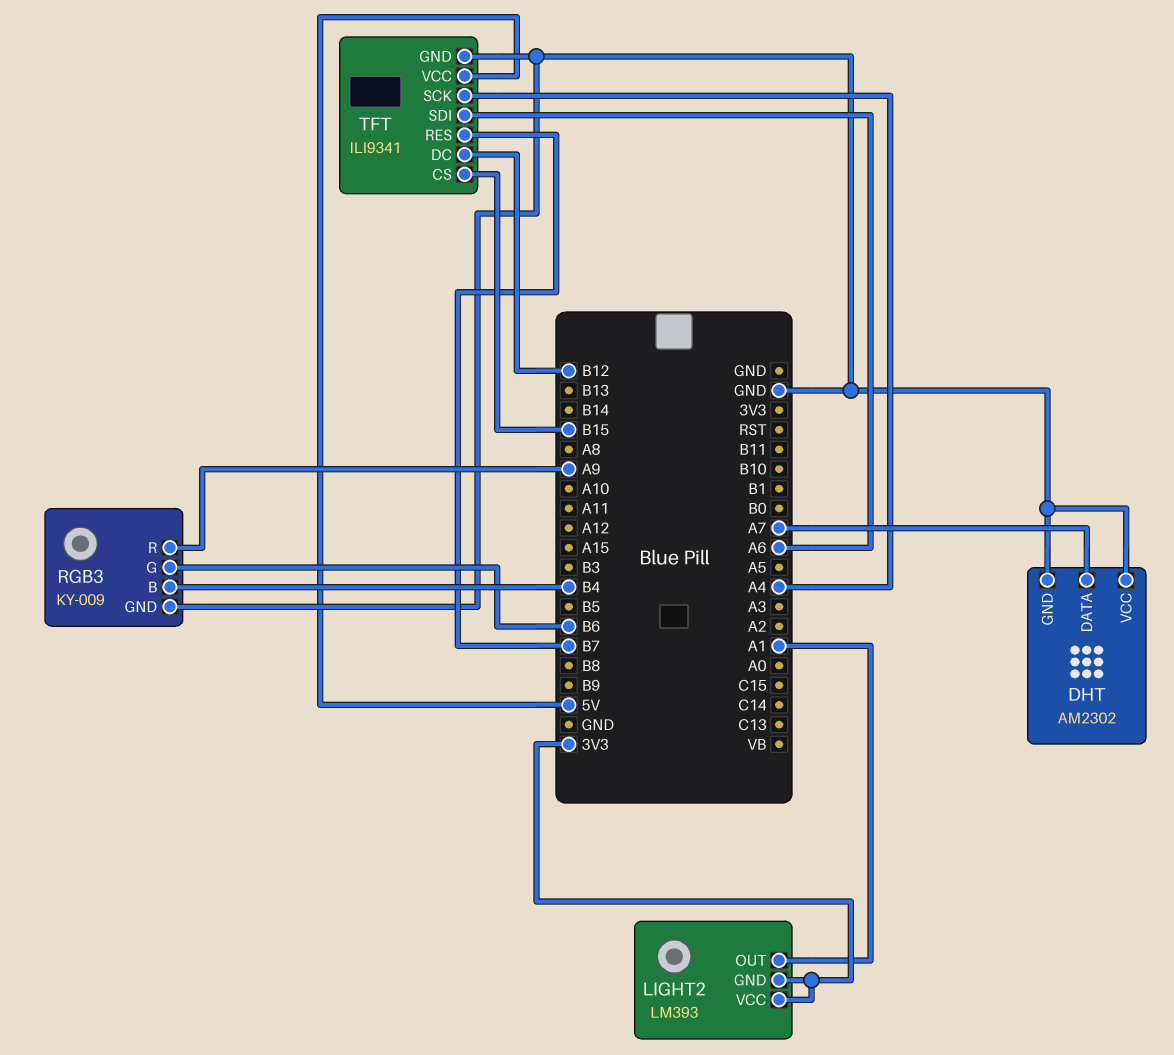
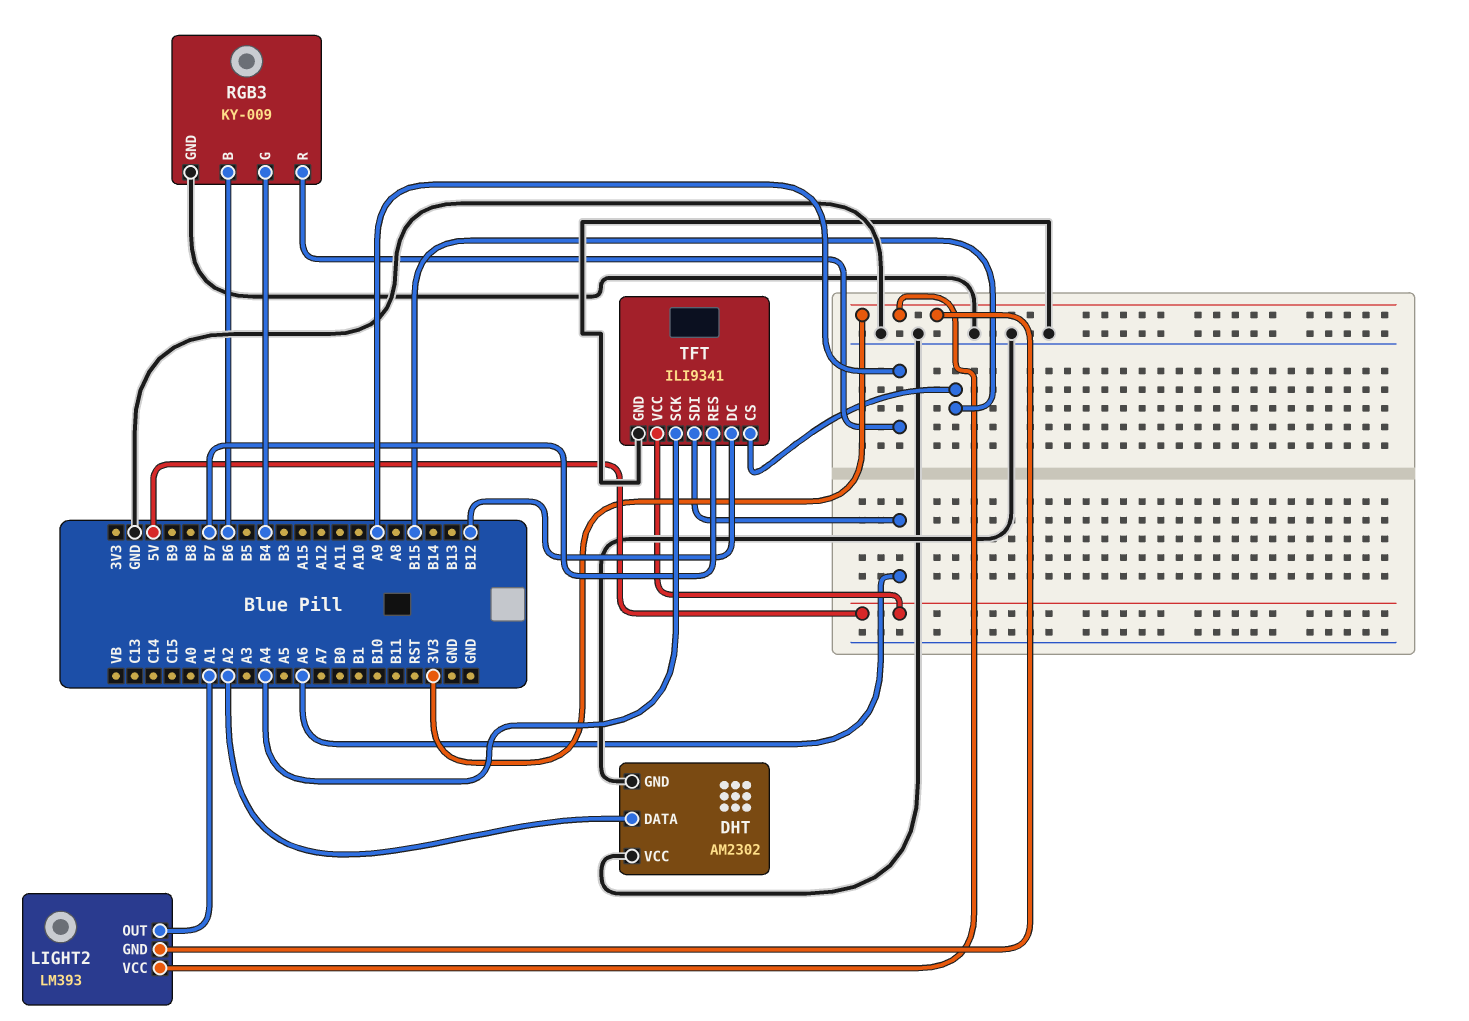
DHT pin DATA: A7 -> A2
RGB3 pin B: B4 -> B6
RGB3 pin G: B6 -> B4

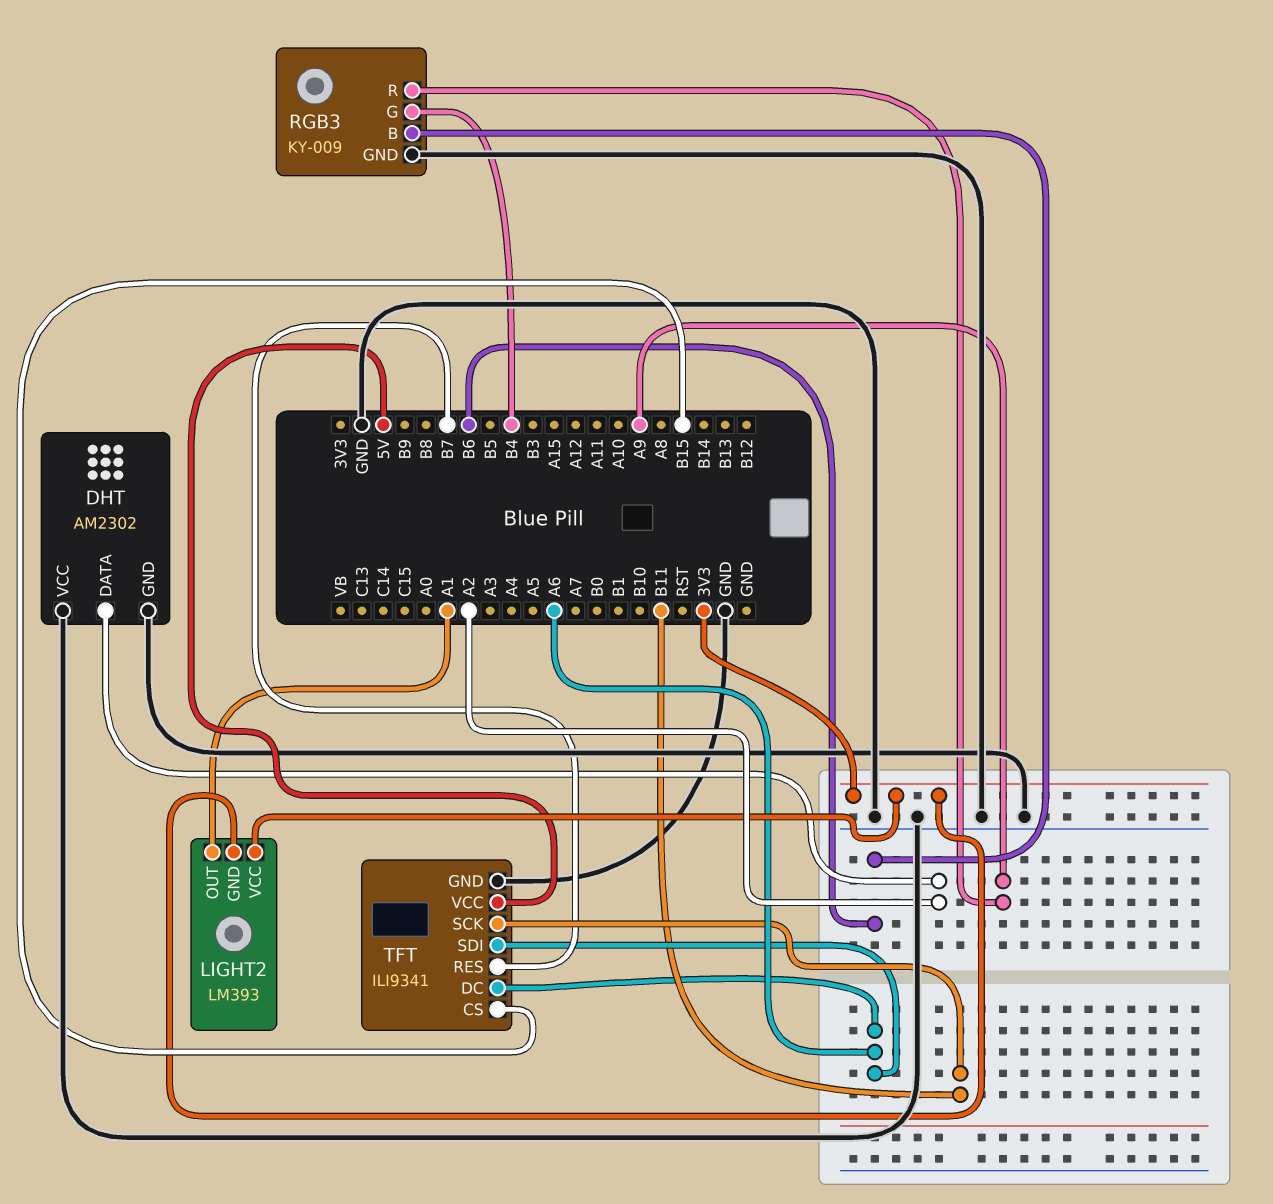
TFT pin DC: B12 -> A6
TFT pin SCK: A4 -> B11

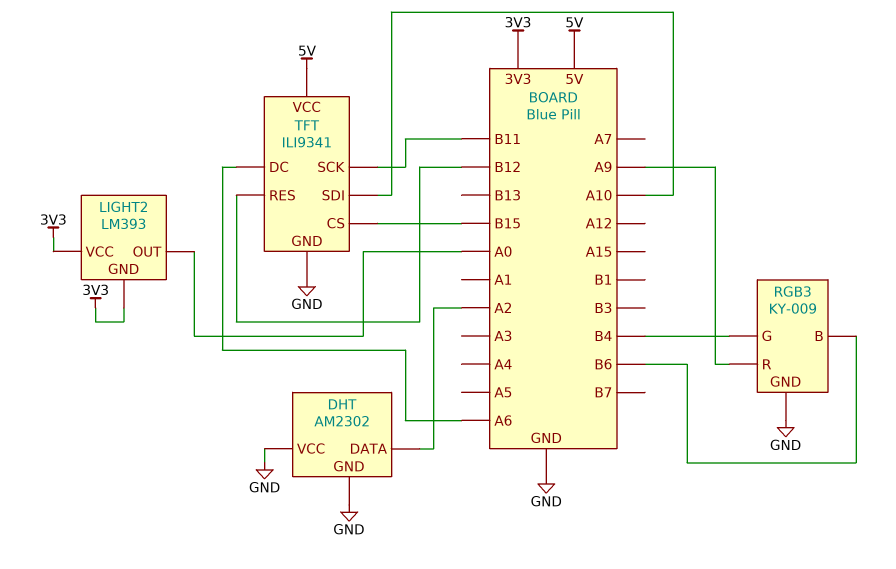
LIGHT2 pin OUT: A1 -> A0
TFT pin RES: B7 -> B12
TFT pin SDI: A6 -> A10

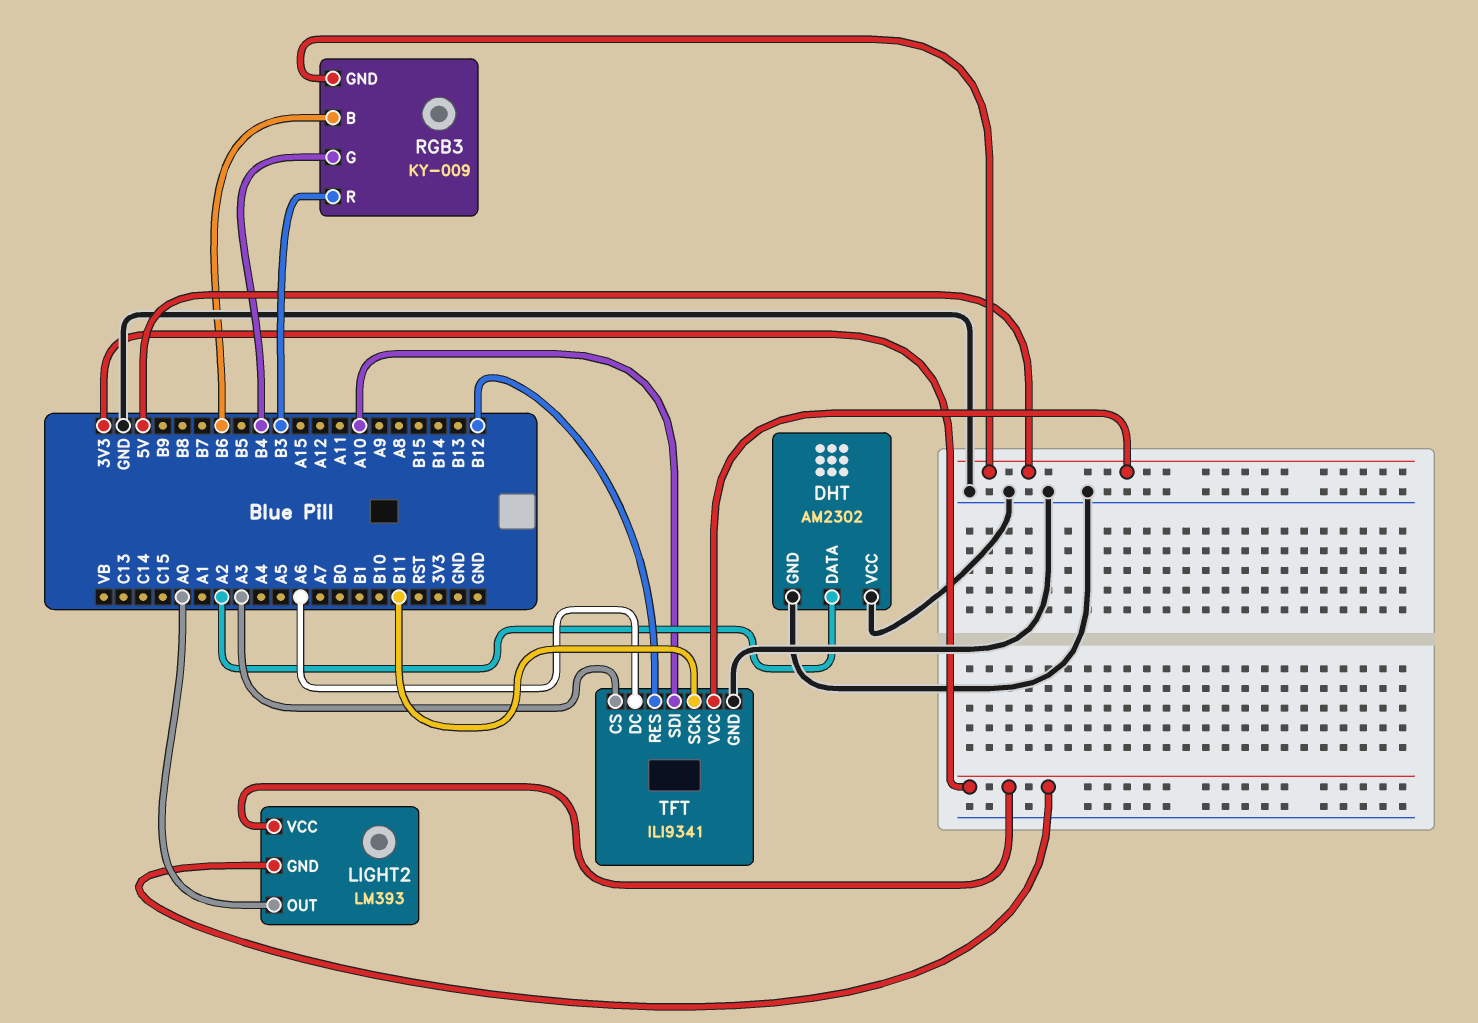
RGB3 pin GND: GND -> 5V
RGB3 pin R: A9 -> B3
TFT pin CS: B15 -> A3

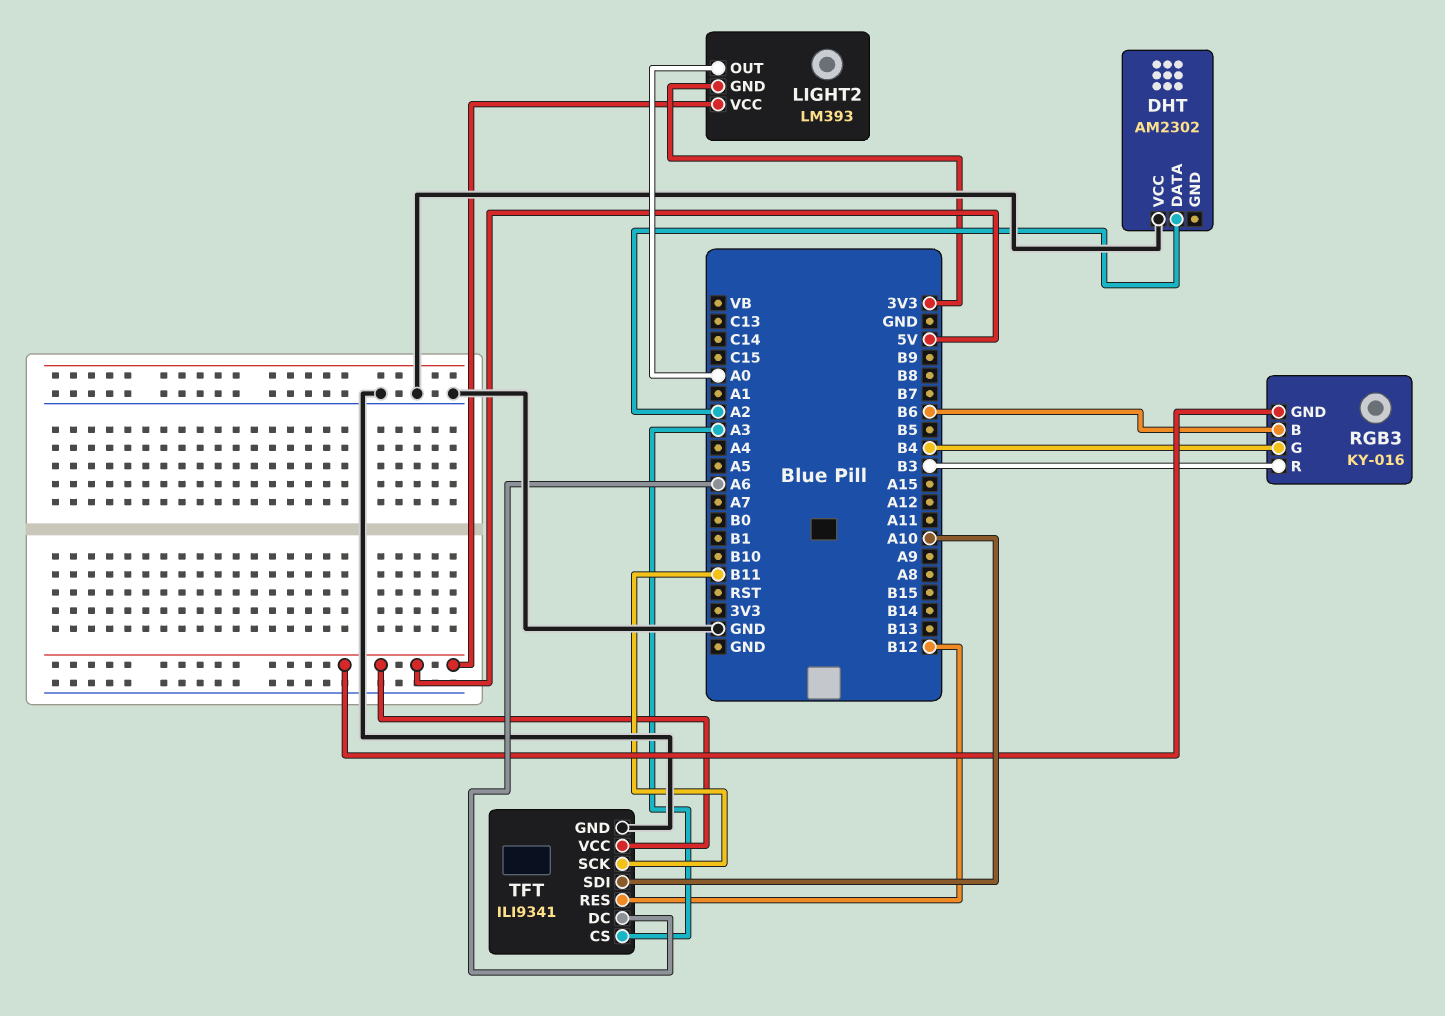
DHT pin GND: GND -> none
LIGHT2 pin VCC: 3V3 -> 5V
RGB3: KY-009 -> KY-016

